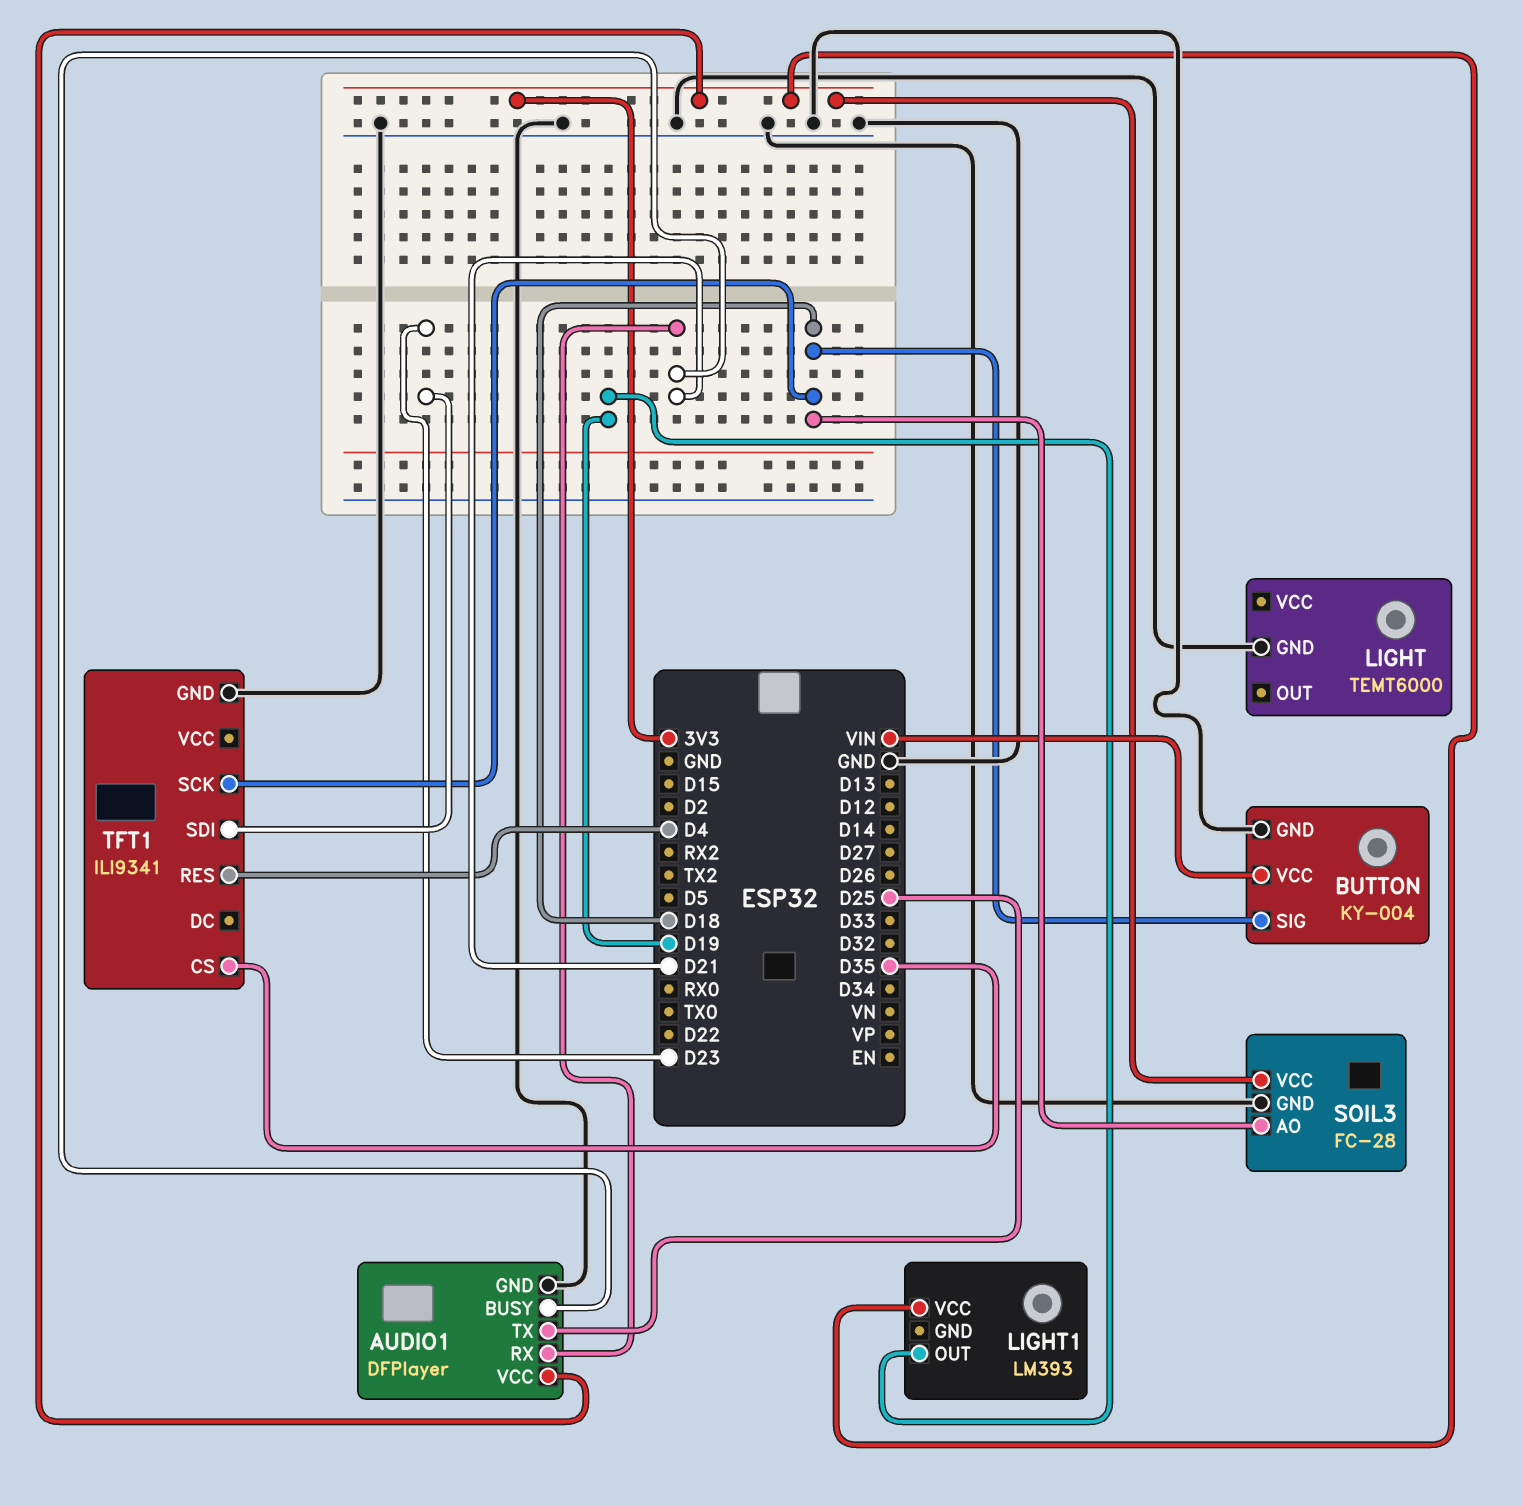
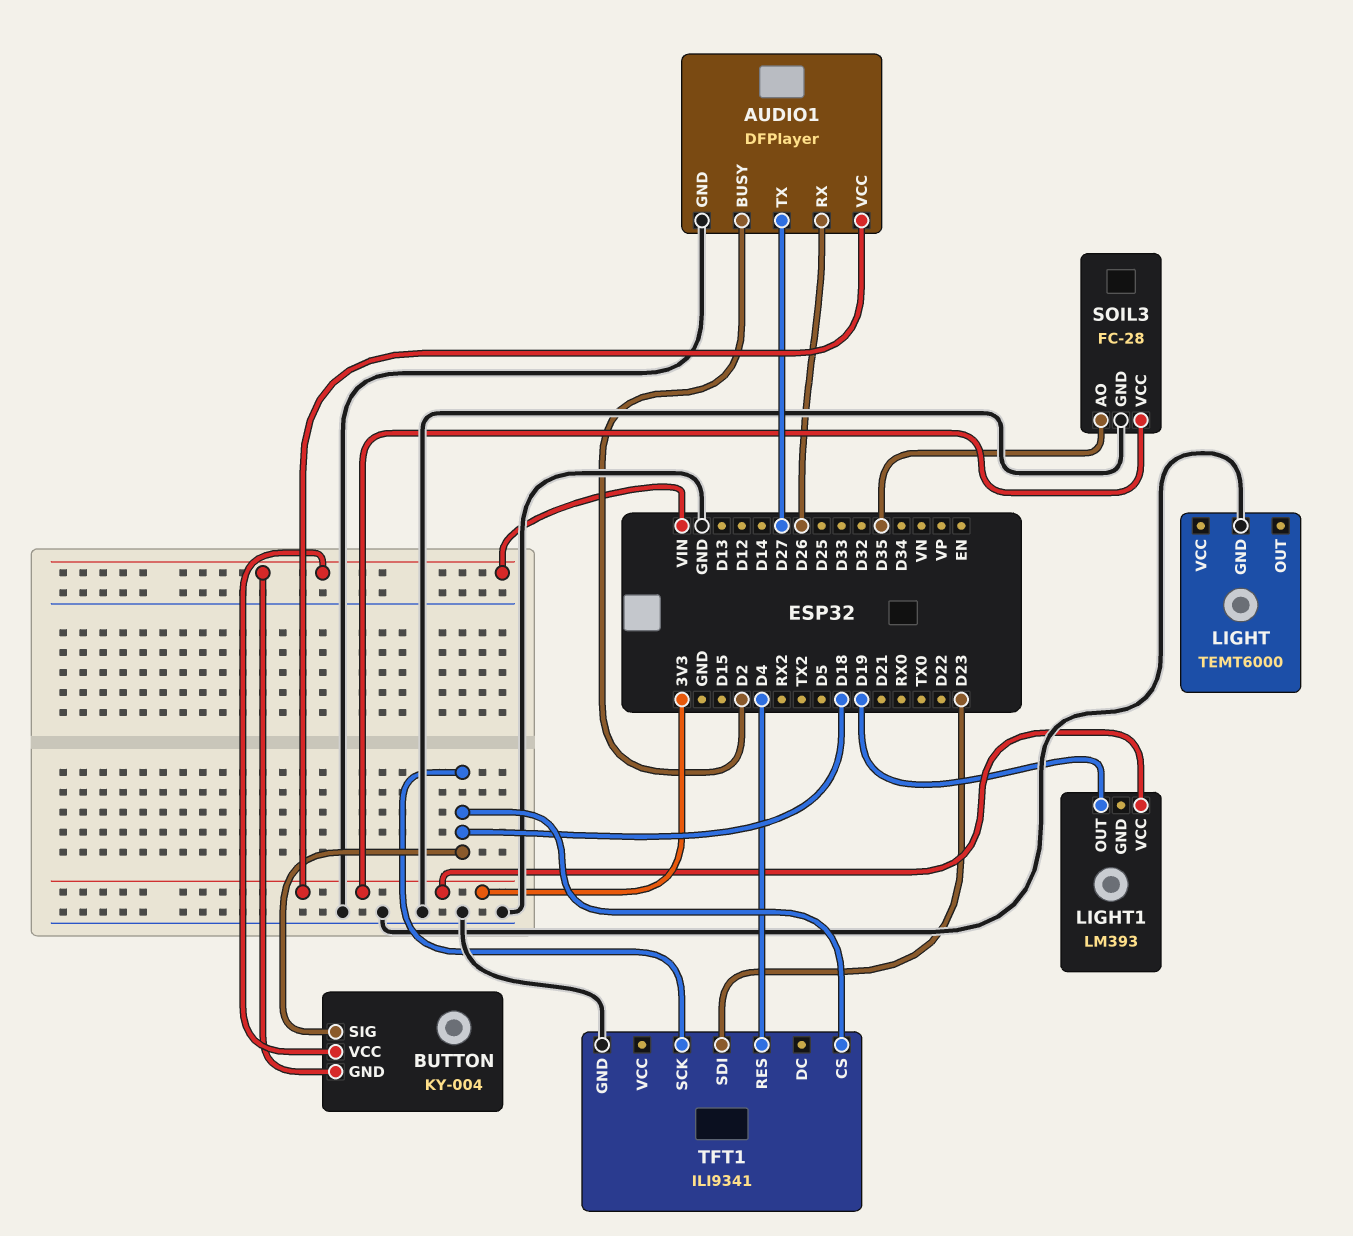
AUDIO1 pin BUSY: D21 -> D2
AUDIO1 pin RX: D21 -> D26
AUDIO1 pin TX: D25 -> D27
BUTTON pin GND: GND -> VIN
SOIL3 pin AO: D18 -> D35
TFT1 pin CS: D35 -> D18

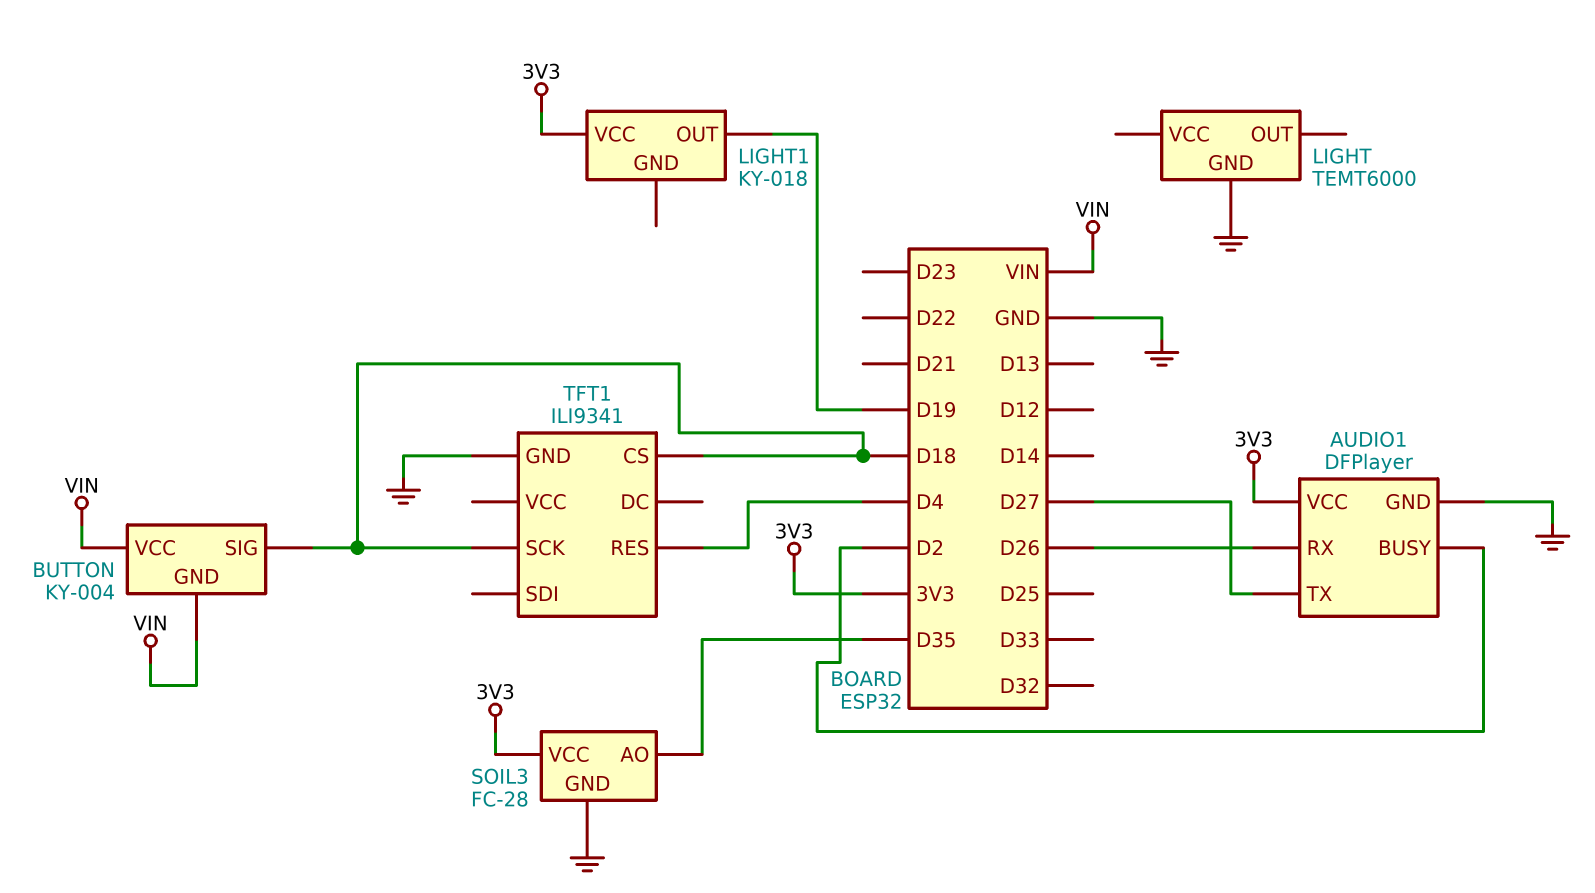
LIGHT1: LM393 -> KY-018
TFT1 pin SDI: D23 -> none

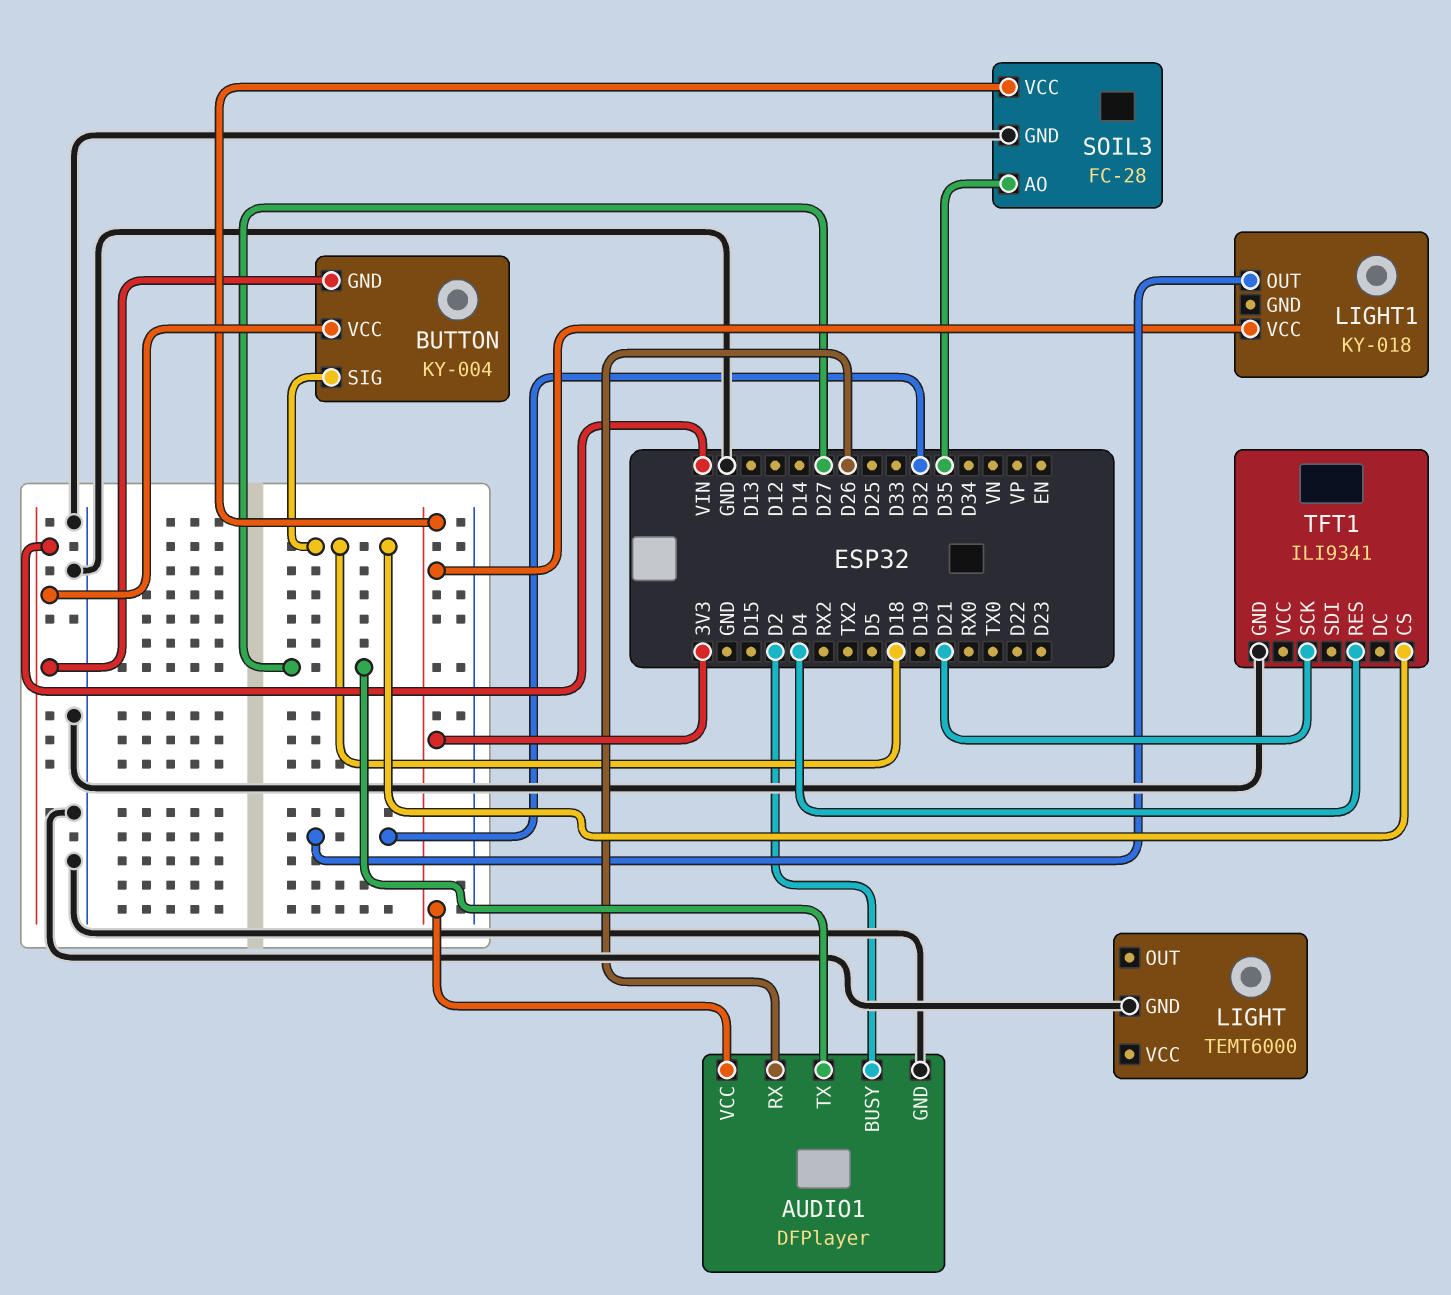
LIGHT1 pin OUT: D19 -> D32
TFT1 pin SCK: D18 -> D21

